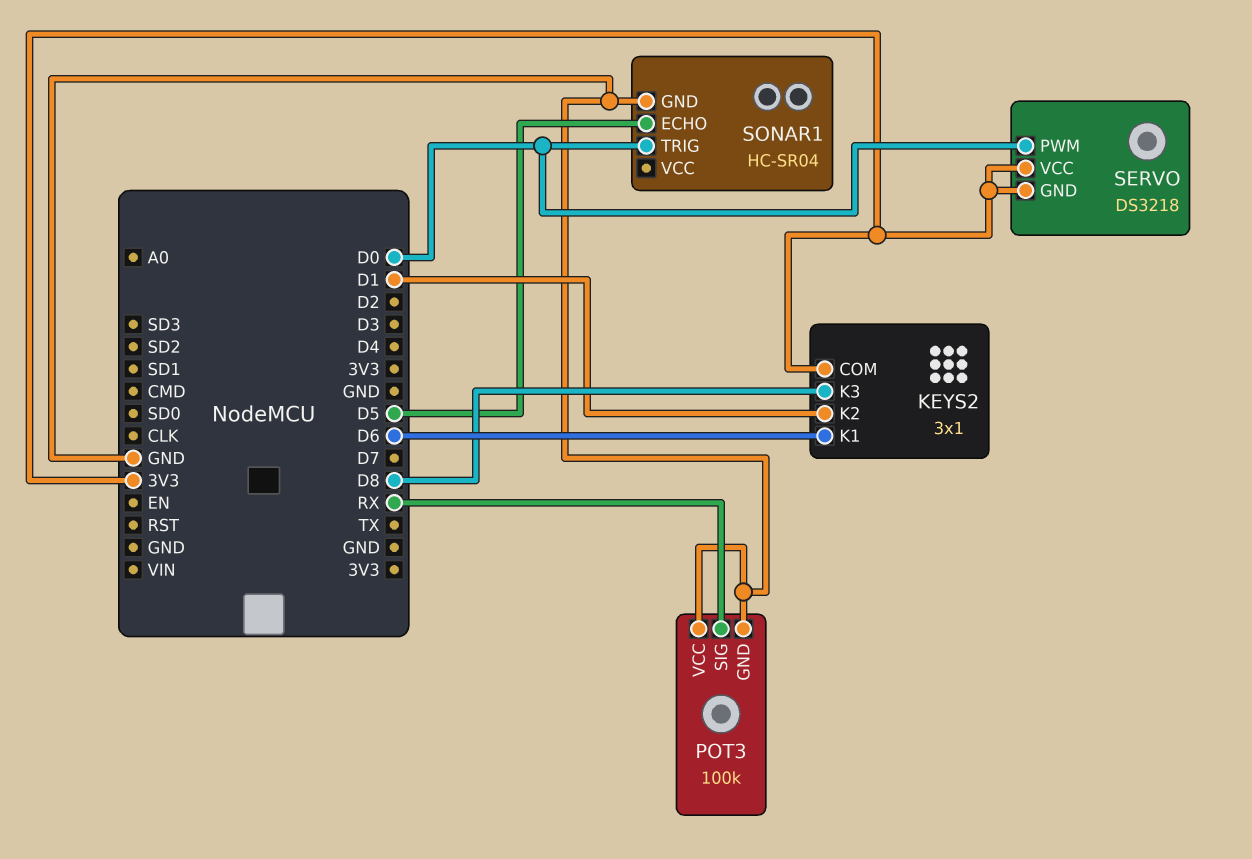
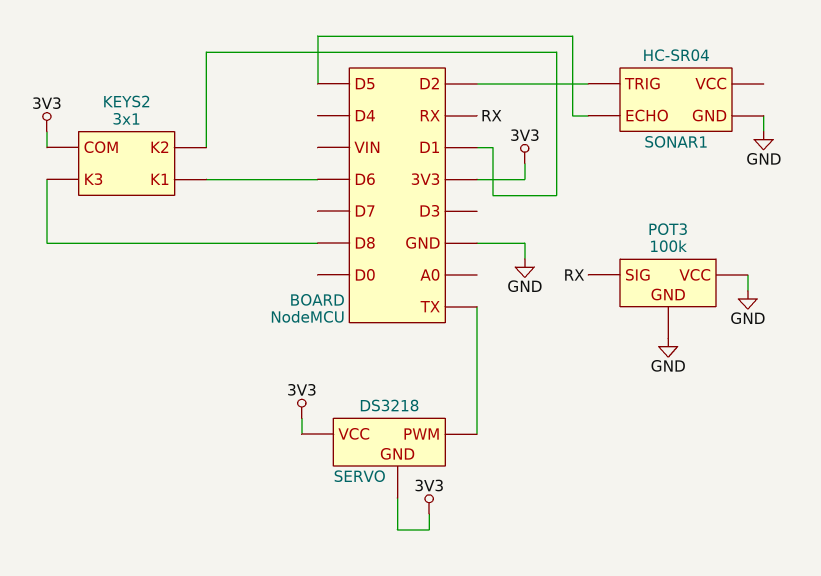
SERVO pin PWM: D0 -> TX
SONAR1 pin TRIG: D0 -> D2

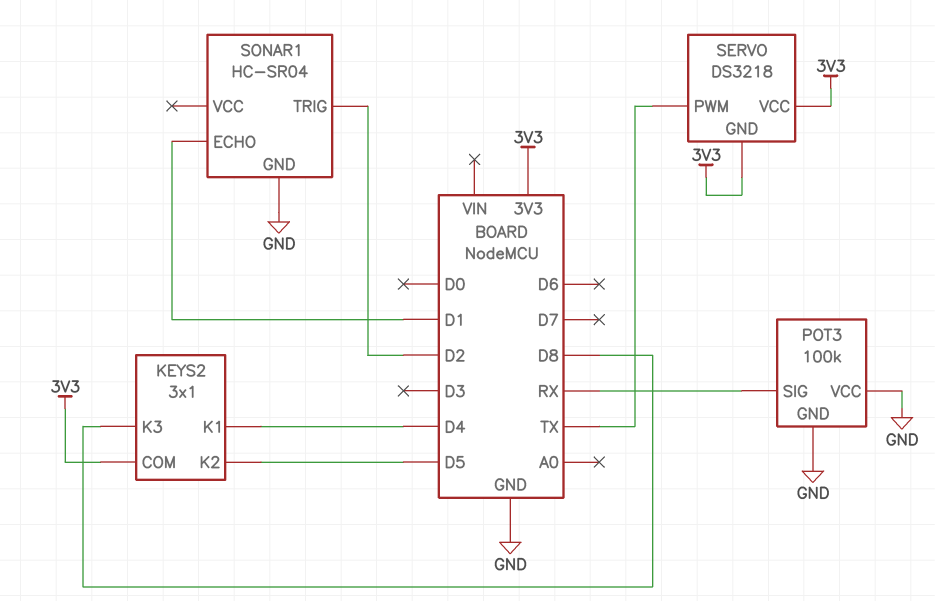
KEYS2 pin K1: D6 -> D4
KEYS2 pin K2: D1 -> D5
SONAR1 pin ECHO: D5 -> D1

